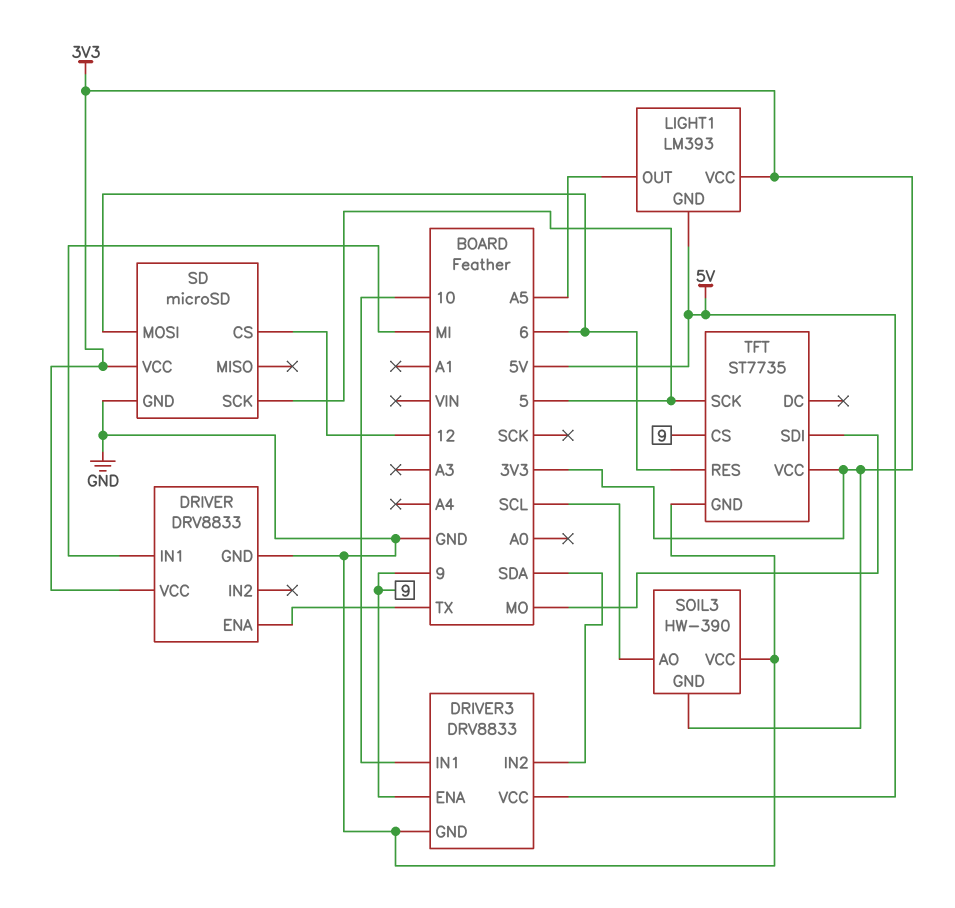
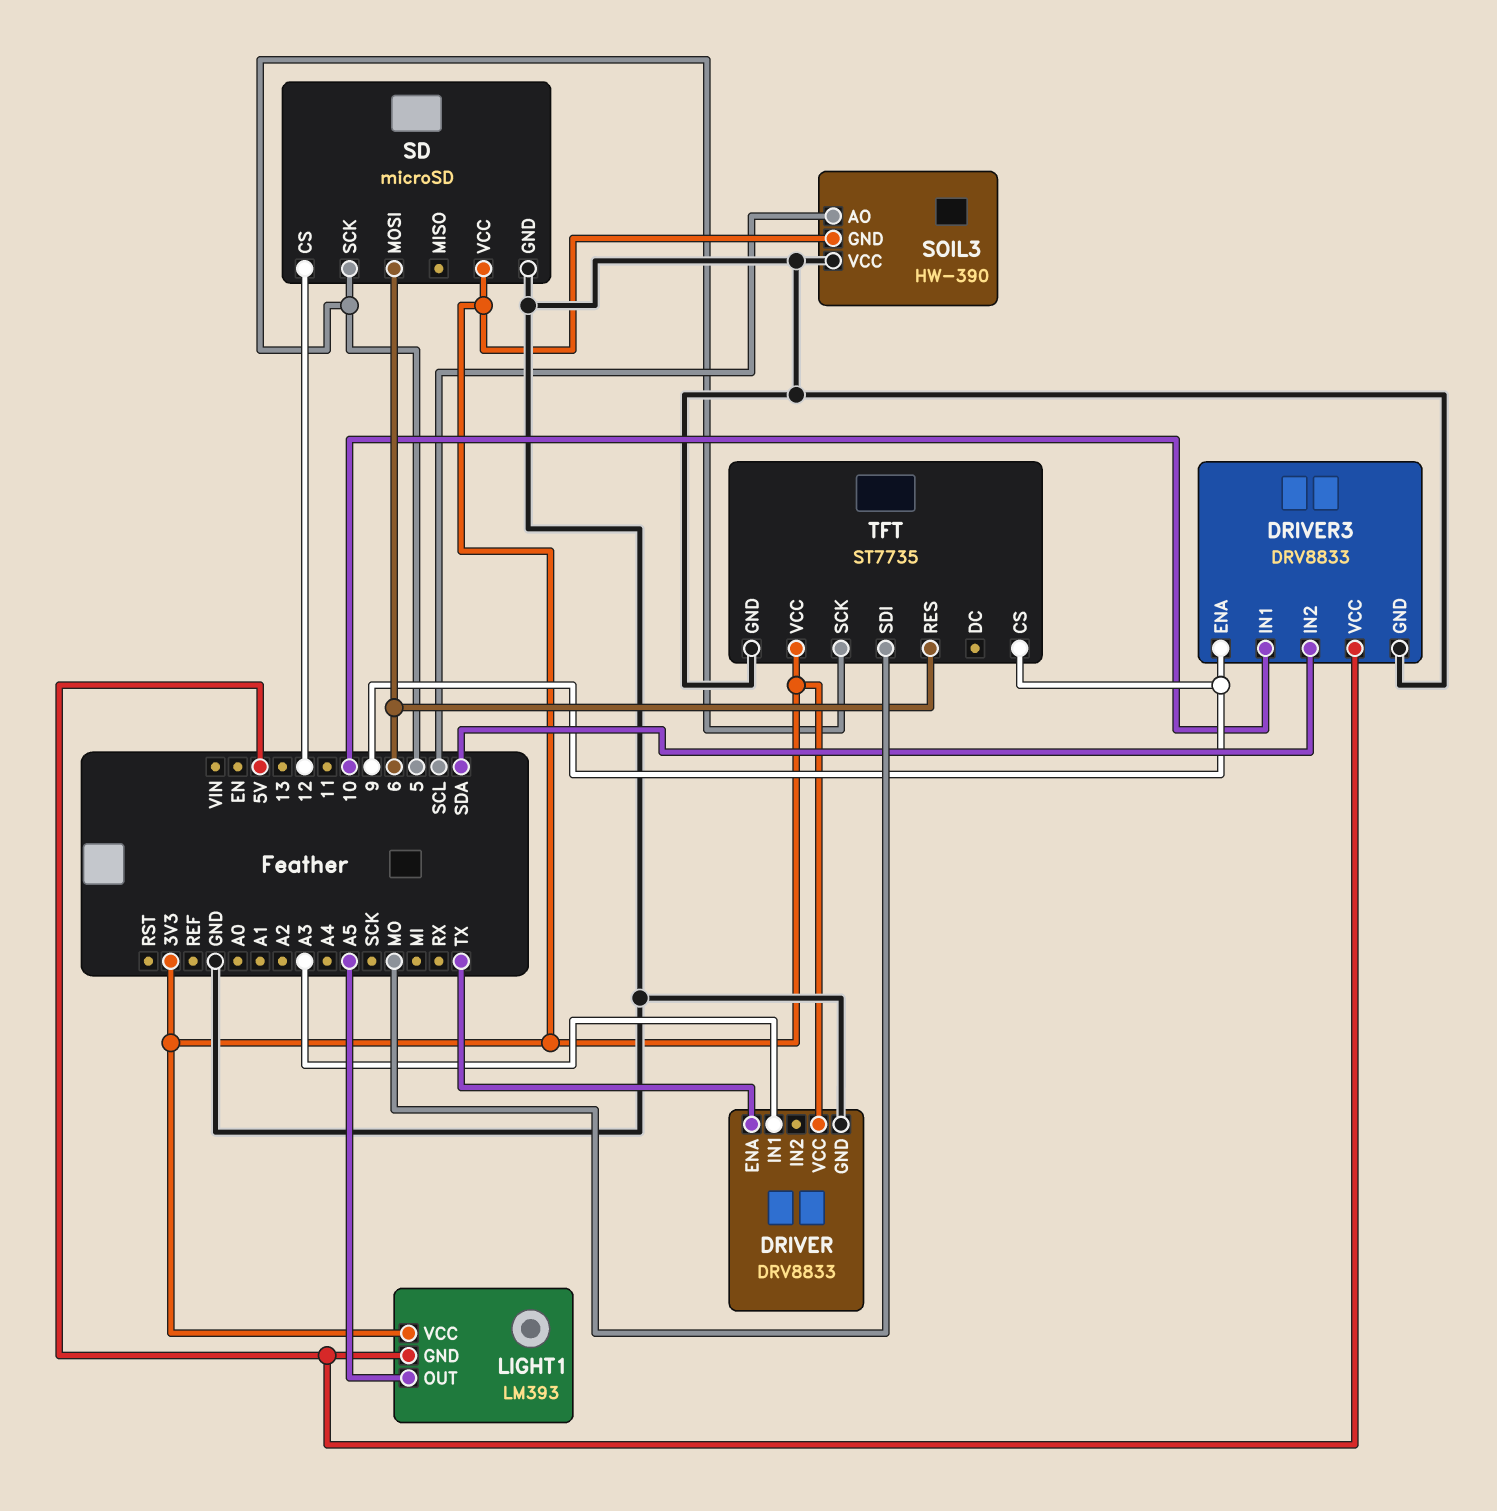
DRIVER pin IN1: MI -> A3

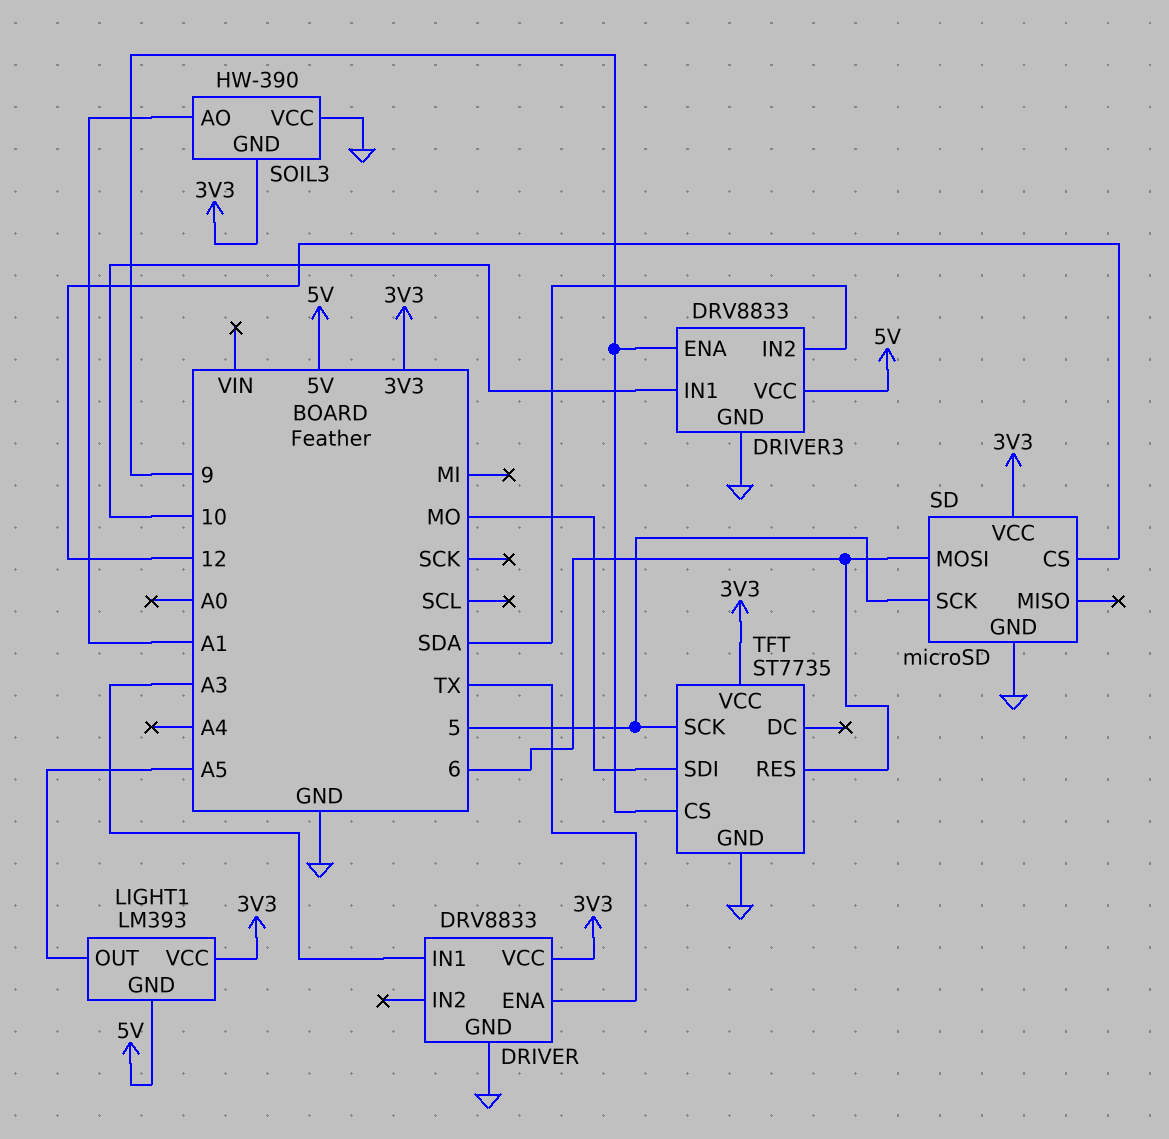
SOIL3 pin AO: SCL -> A1

